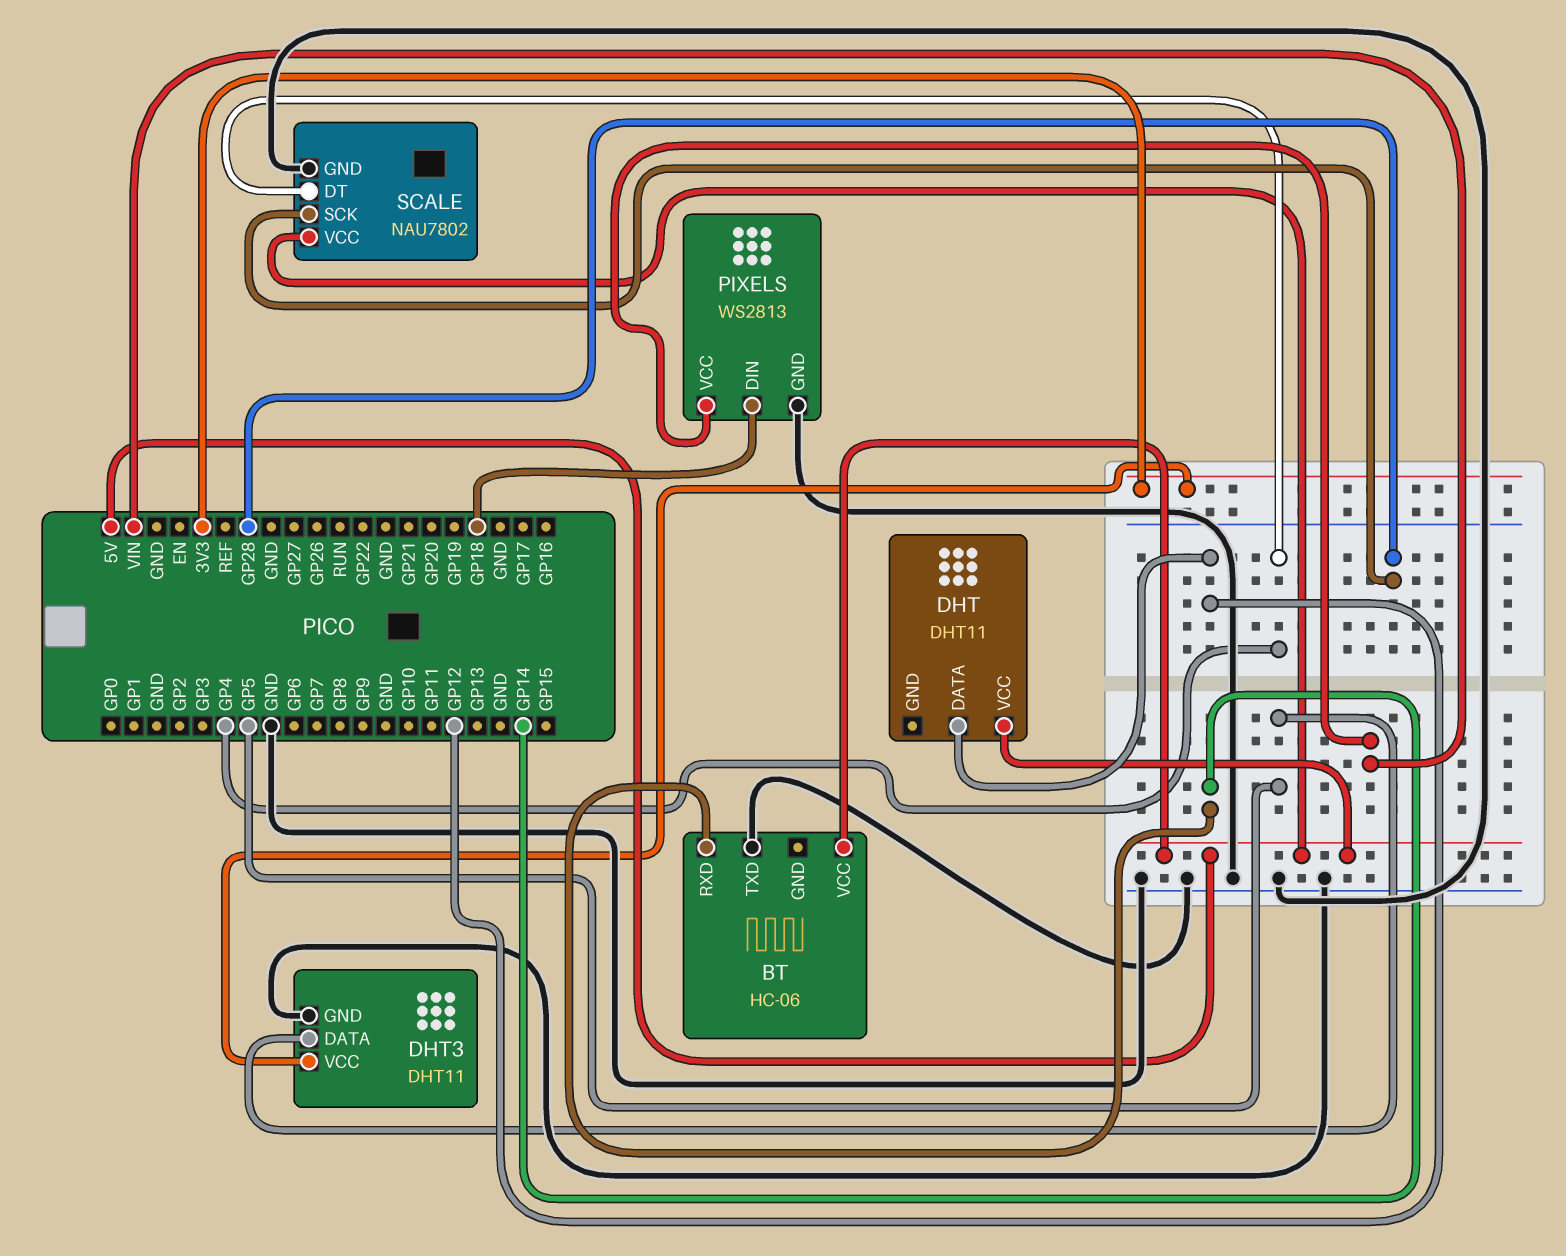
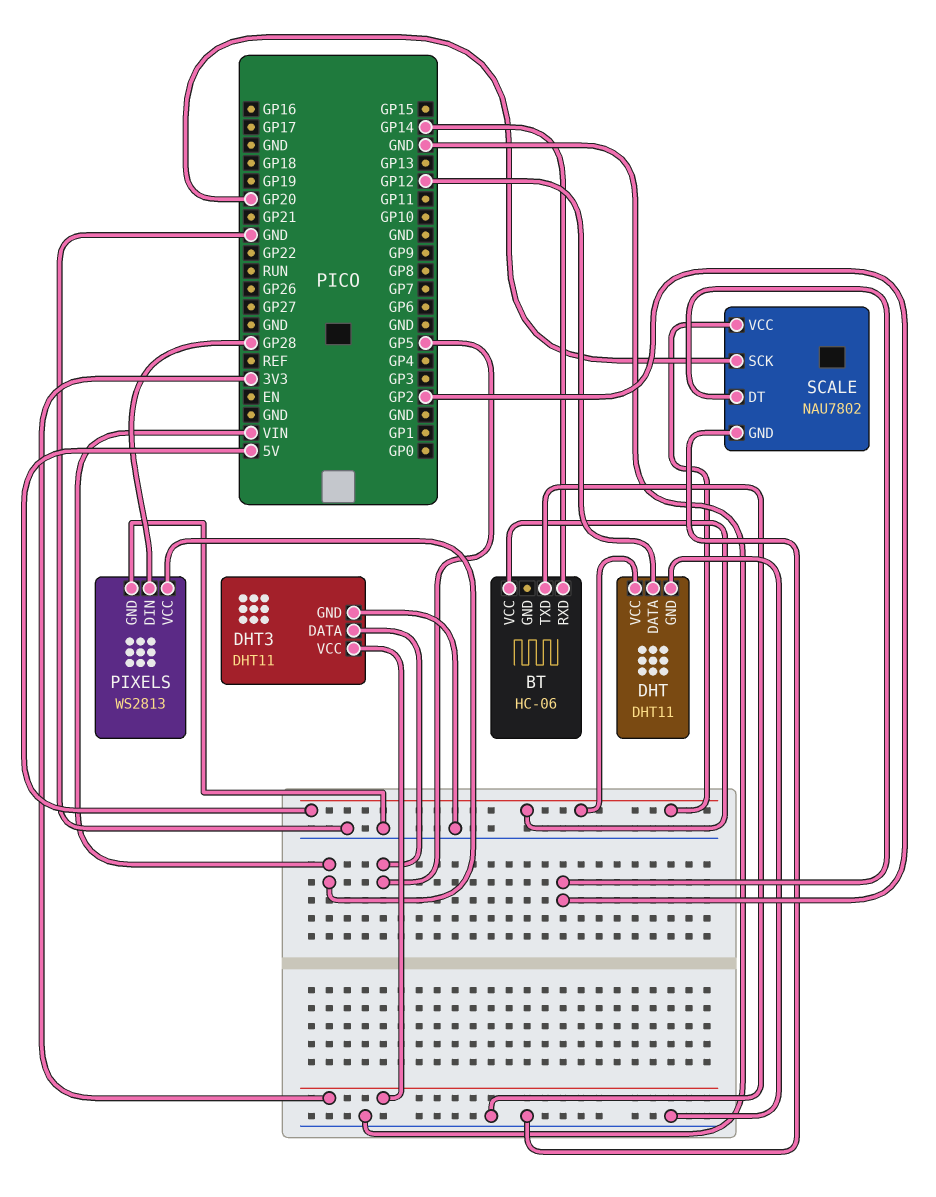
DHT pin GND: none -> GND
PIXELS pin DIN: GP18 -> GP28
SCALE pin DT: GP4 -> GP2
SCALE pin SCK: GP28 -> GP20

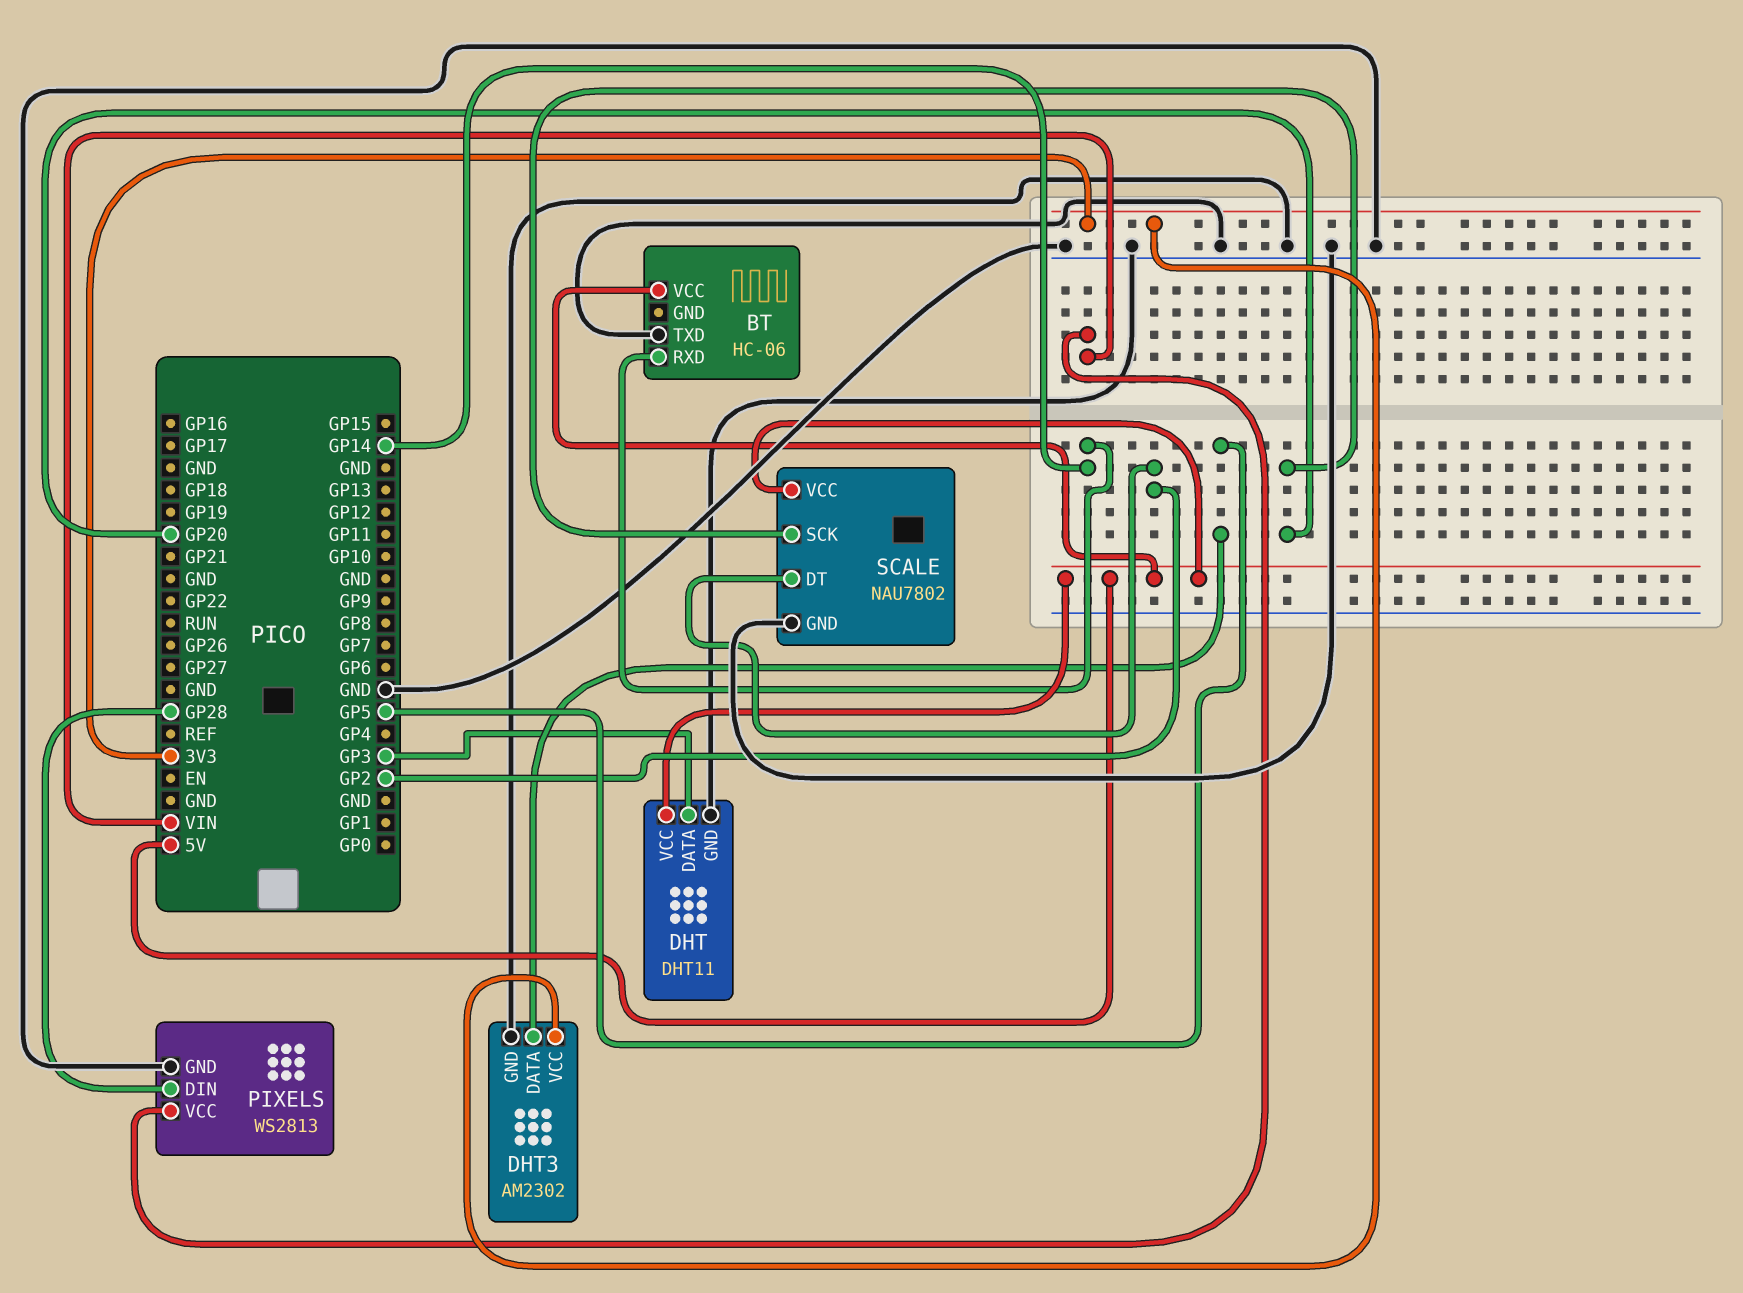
DHT pin DATA: GP12 -> GP3
DHT3: DHT11 -> AM2302

